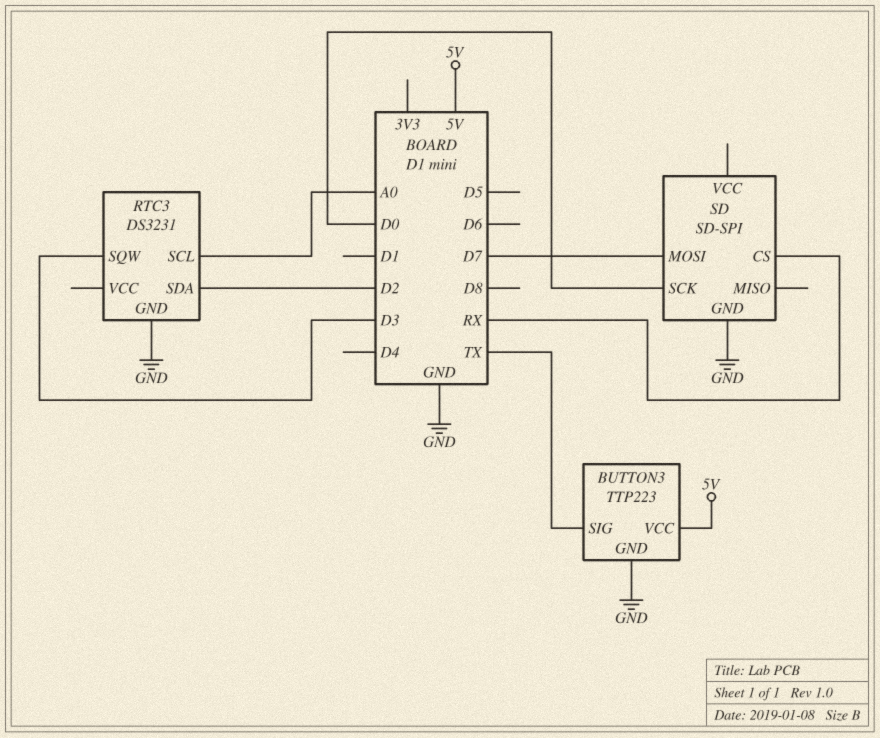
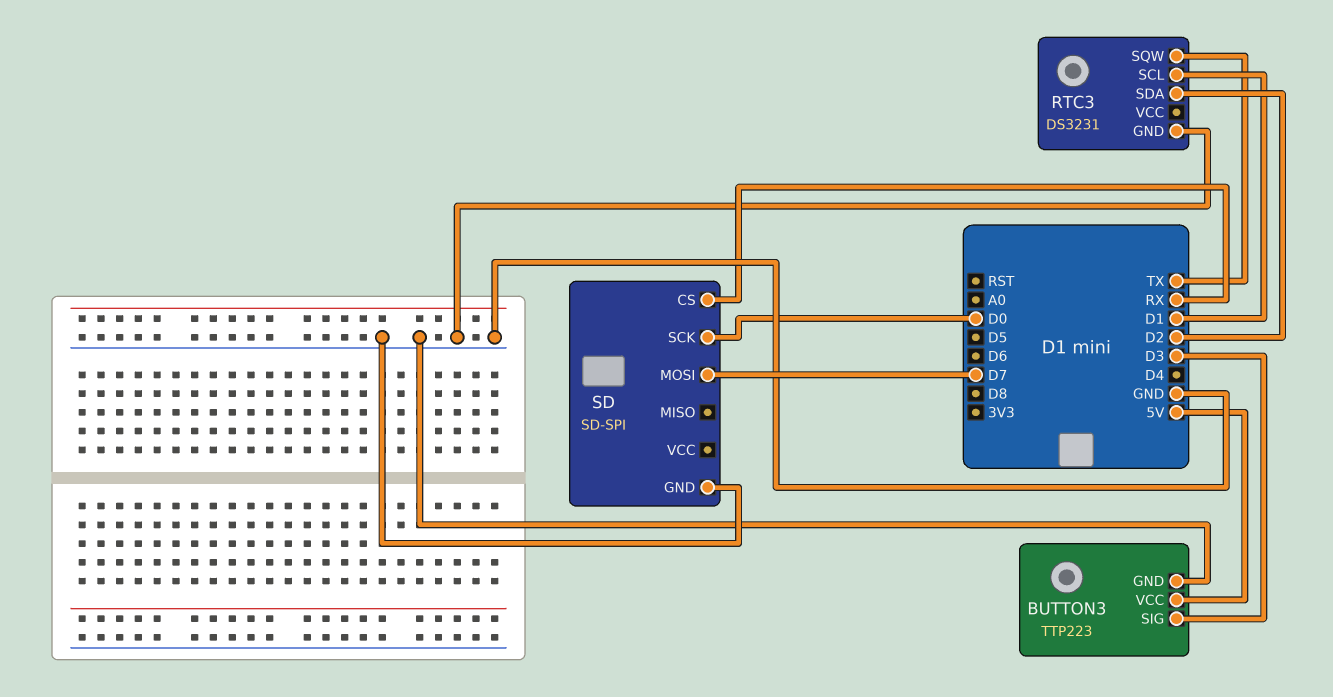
BUTTON3 pin SIG: TX -> D3
RTC3 pin SCL: A0 -> D1
RTC3 pin SQW: D3 -> TX

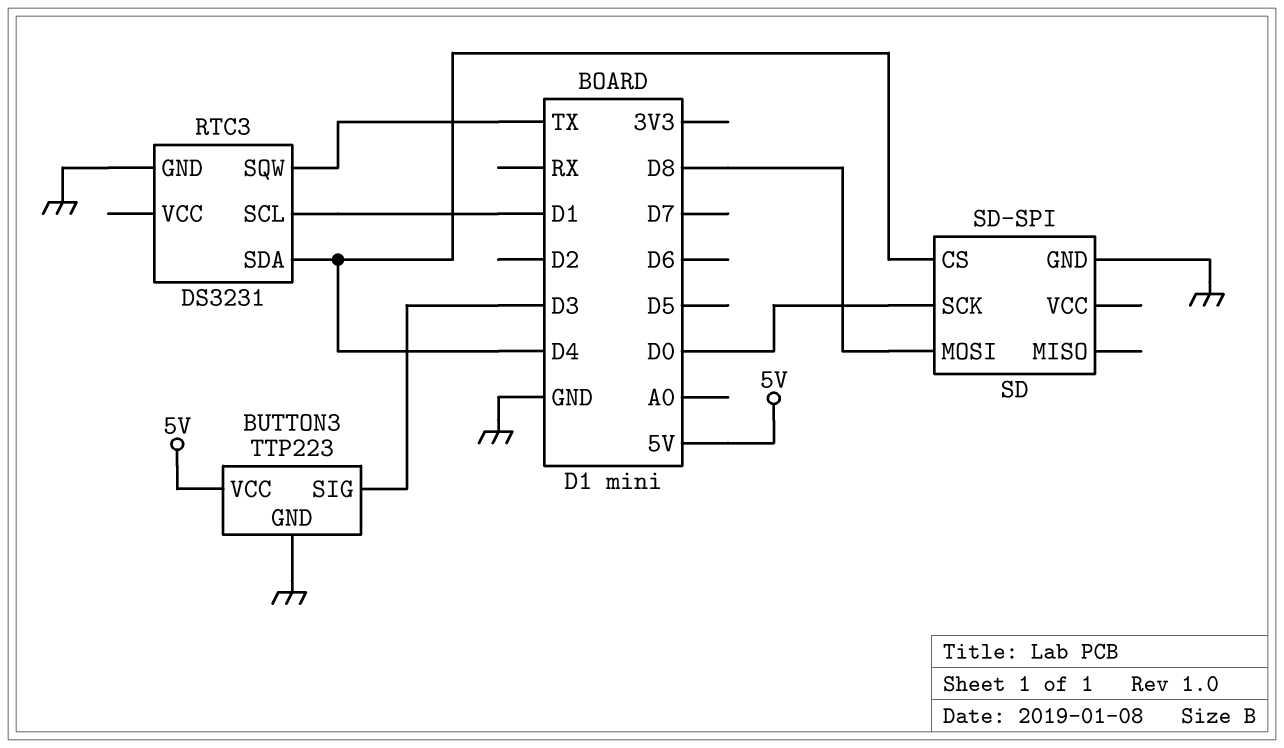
RTC3 pin SDA: D2 -> D4
SD pin CS: RX -> D4
SD pin MOSI: D7 -> D8

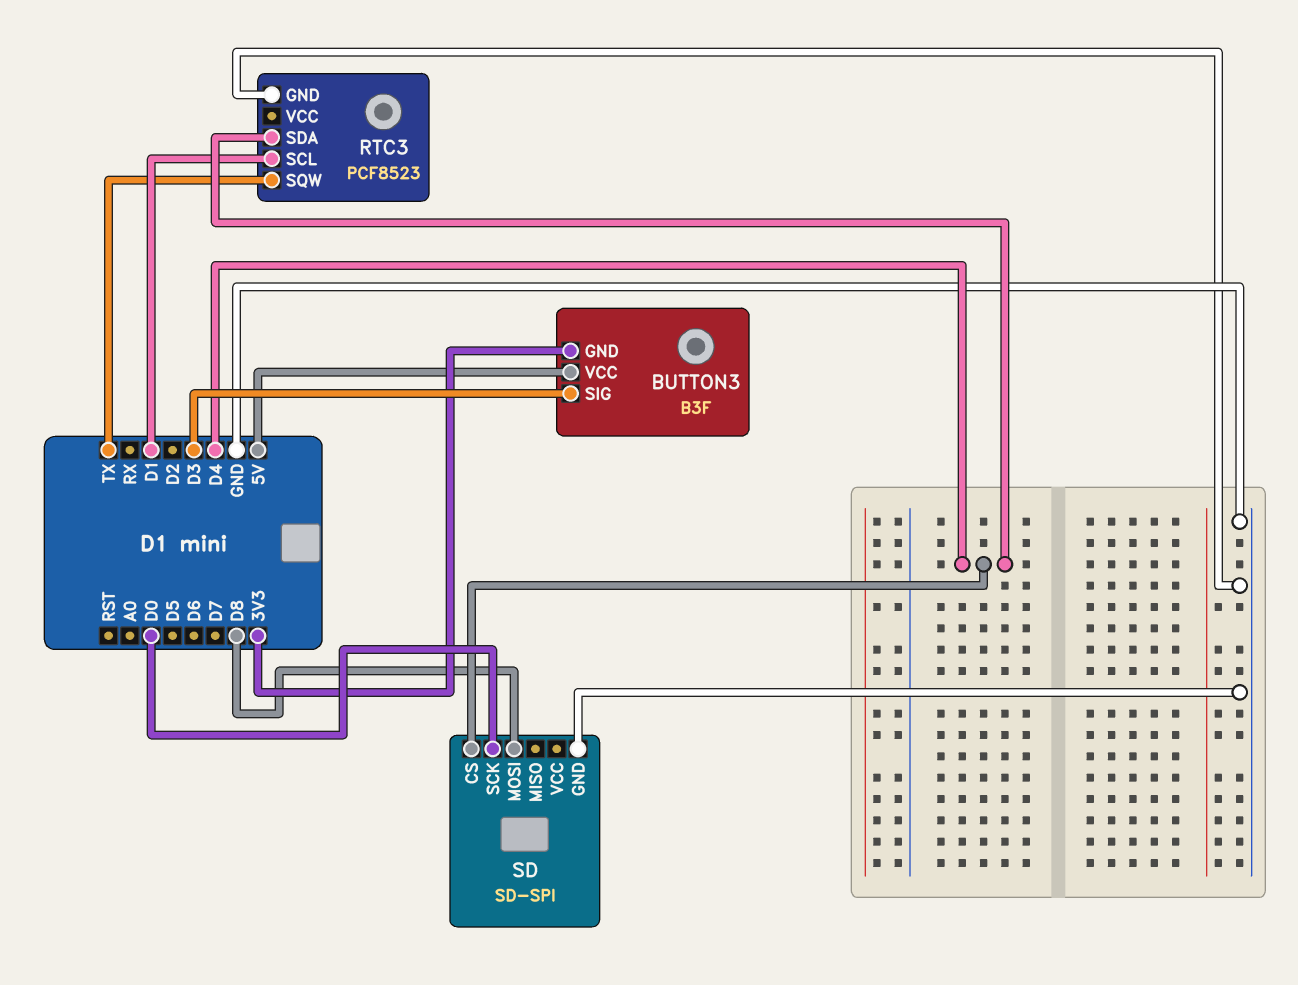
BUTTON3: TTP223 -> B3F
BUTTON3 pin GND: GND -> 3V3
RTC3: DS3231 -> PCF8523

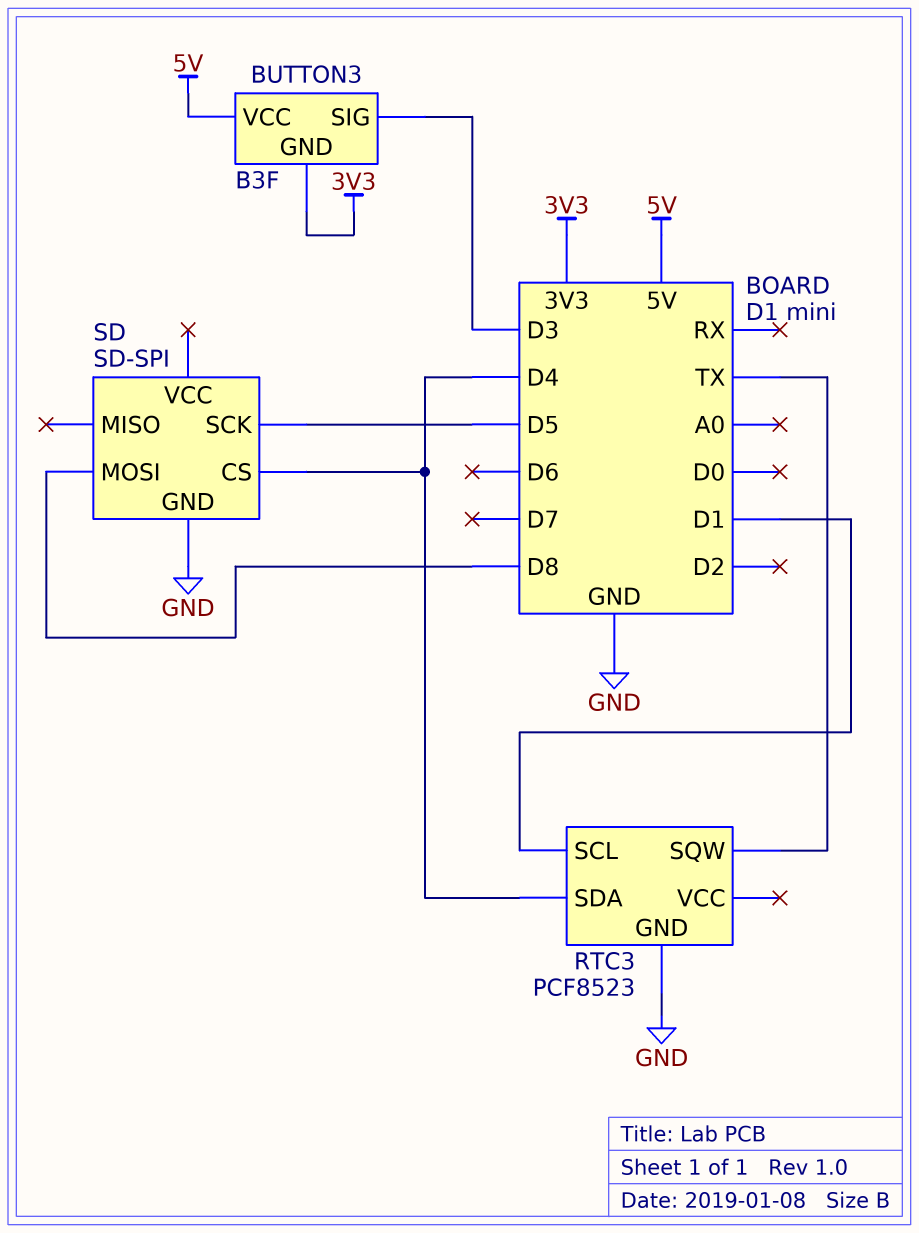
SD pin SCK: D0 -> D5

